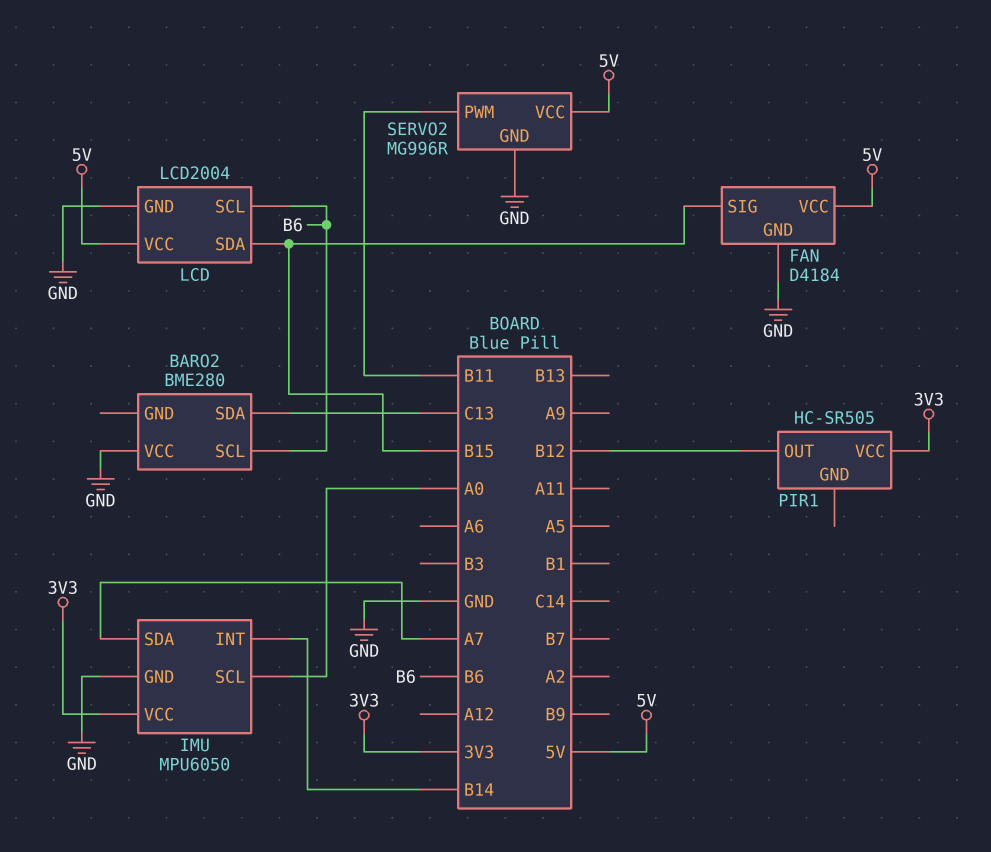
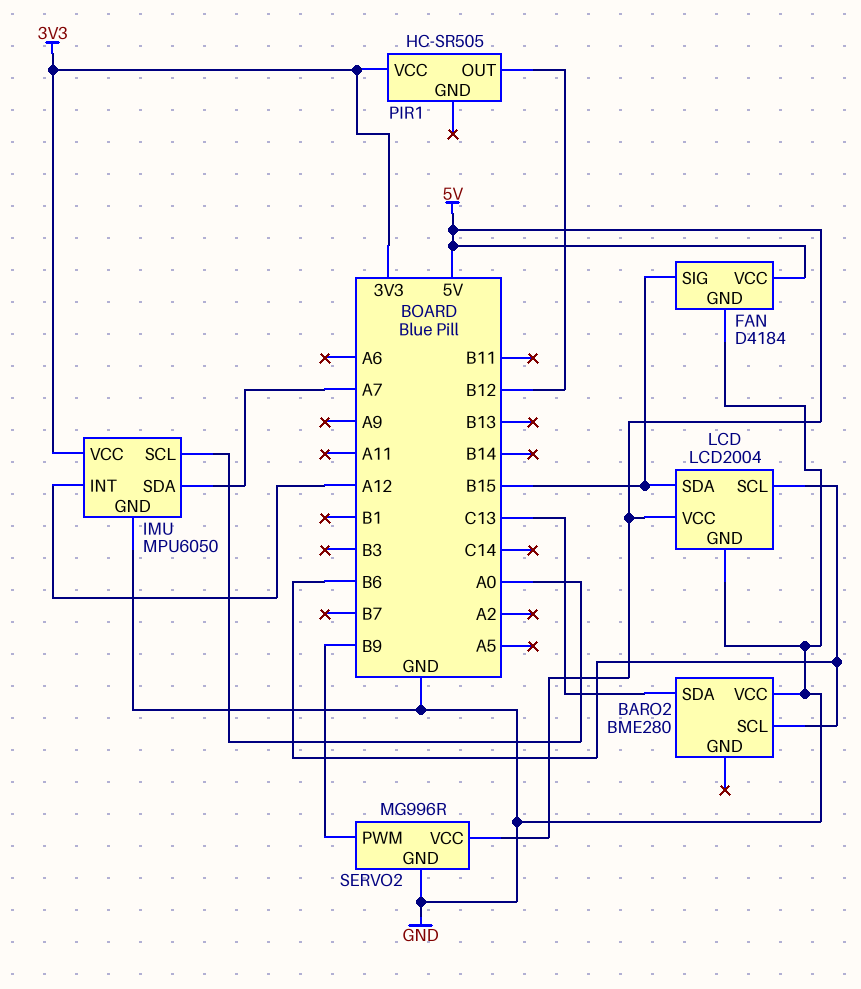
IMU pin INT: B14 -> A12
SERVO2 pin PWM: B11 -> B9

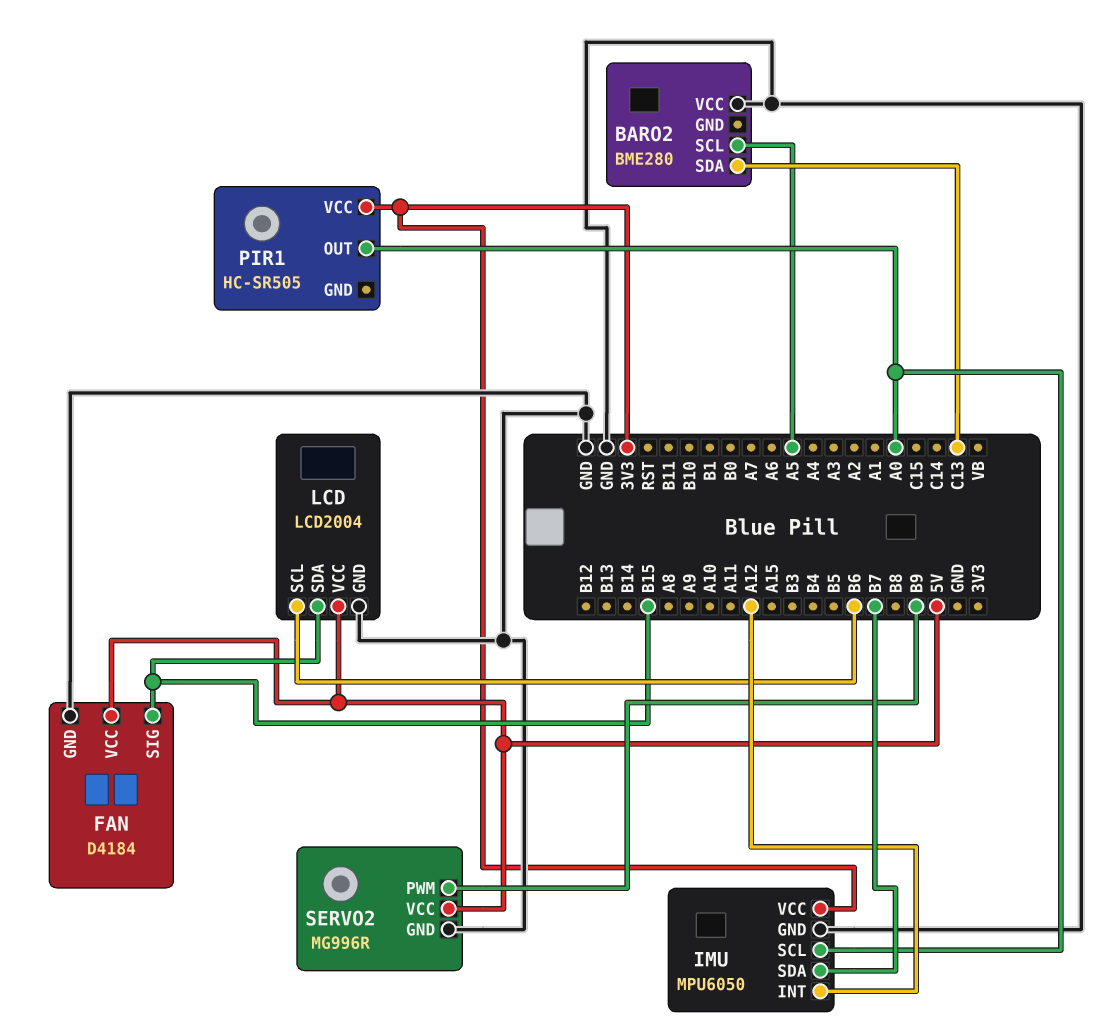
BARO2 pin SCL: B6 -> A5
IMU pin SDA: A7 -> B7
PIR1 pin OUT: B12 -> A0

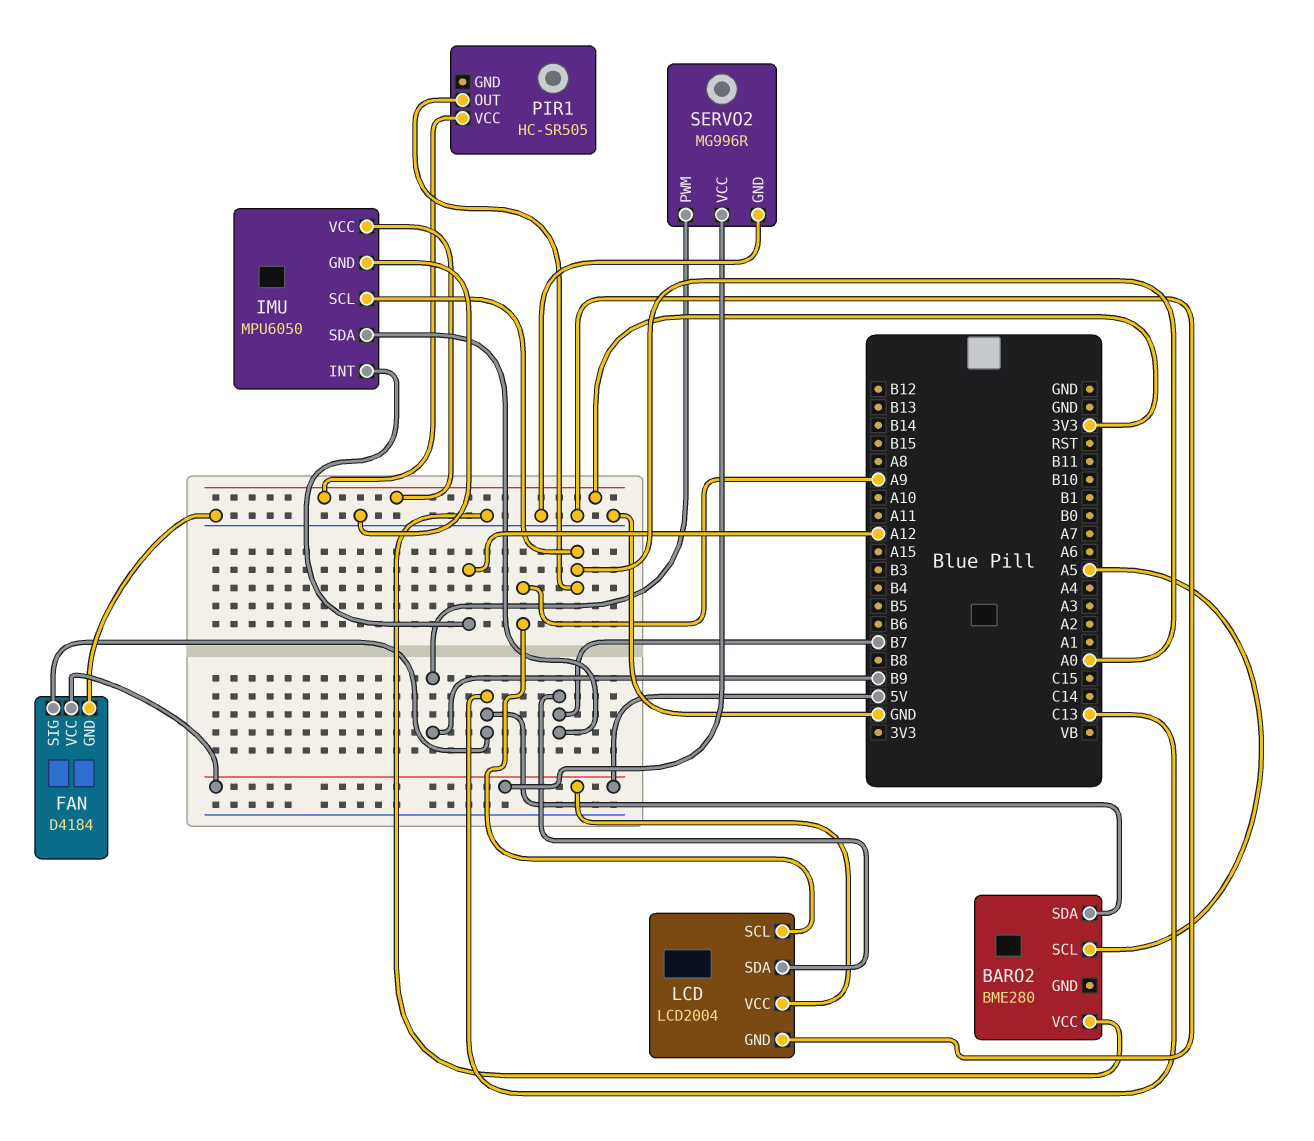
FAN pin SIG: B15 -> C13
LCD pin SCL: B6 -> A9
LCD pin SDA: B15 -> B7

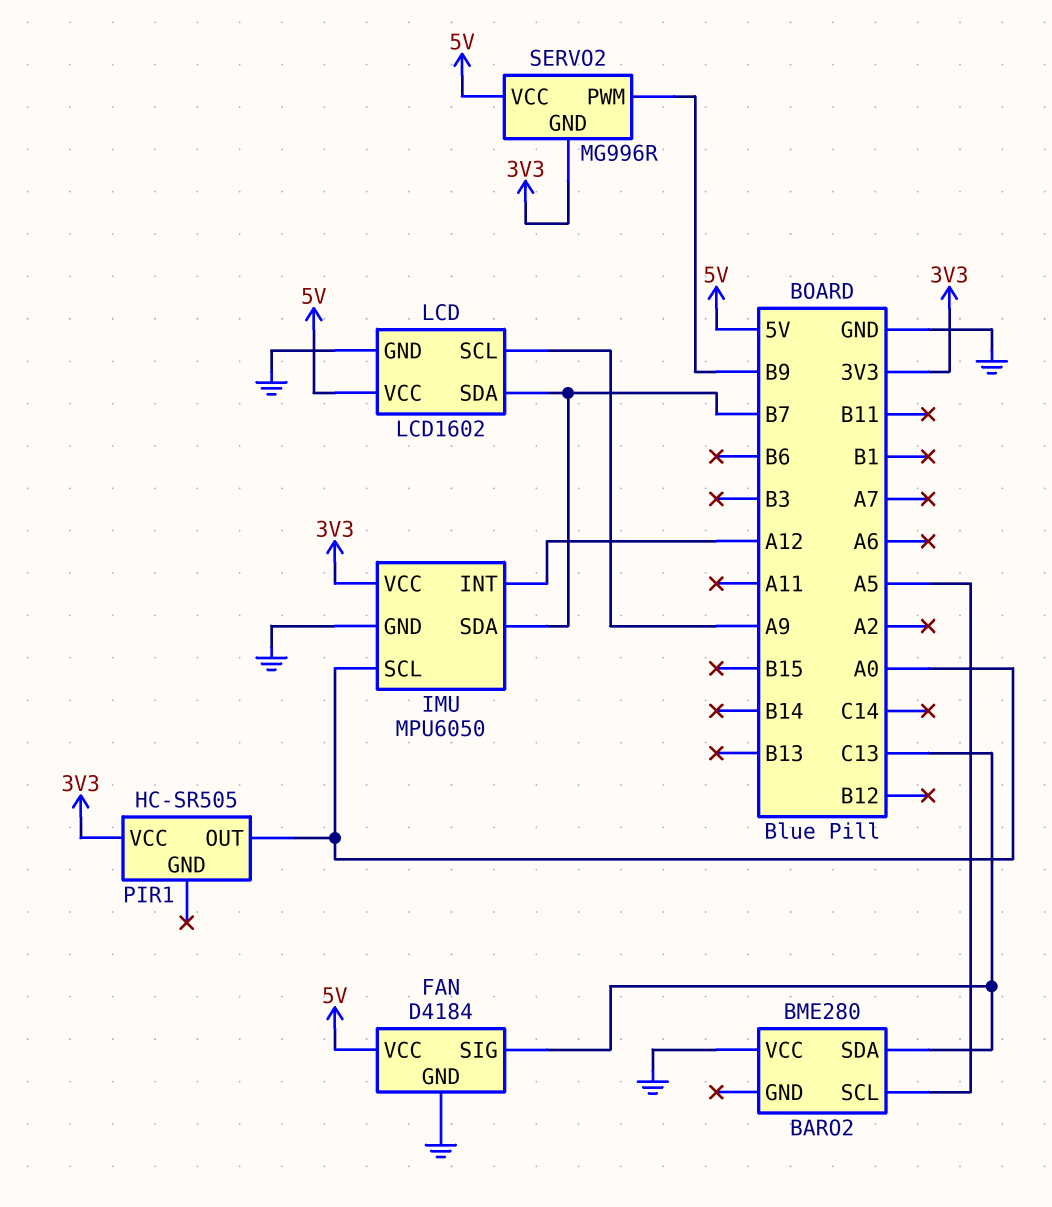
LCD: LCD2004 -> LCD1602
SERVO2 pin GND: GND -> 3V3

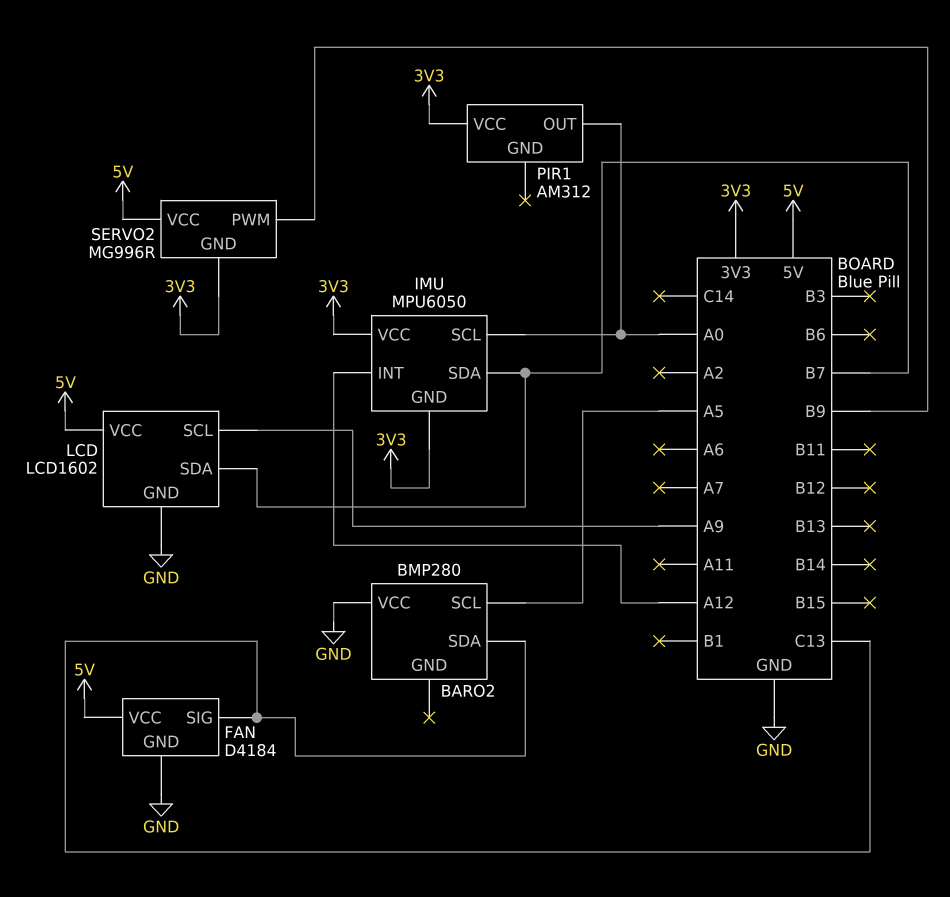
BARO2: BME280 -> BMP280
IMU pin GND: GND -> 3V3
PIR1: HC-SR505 -> AM312

